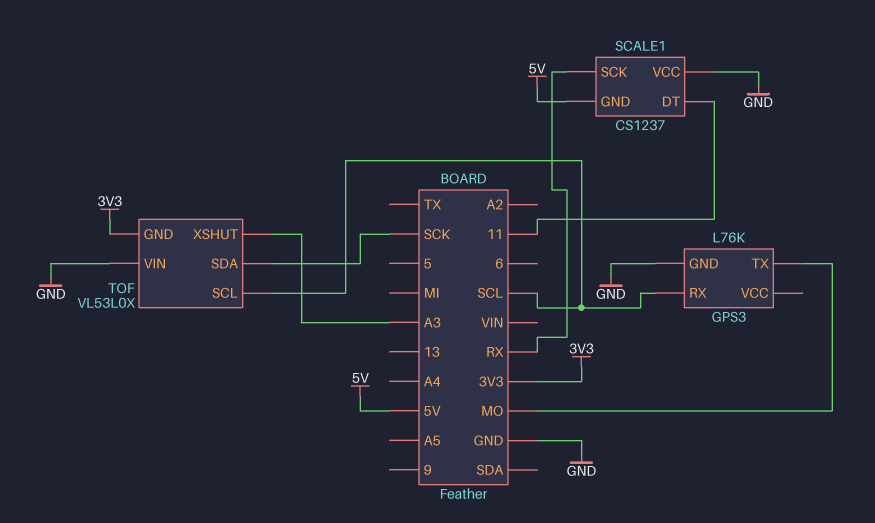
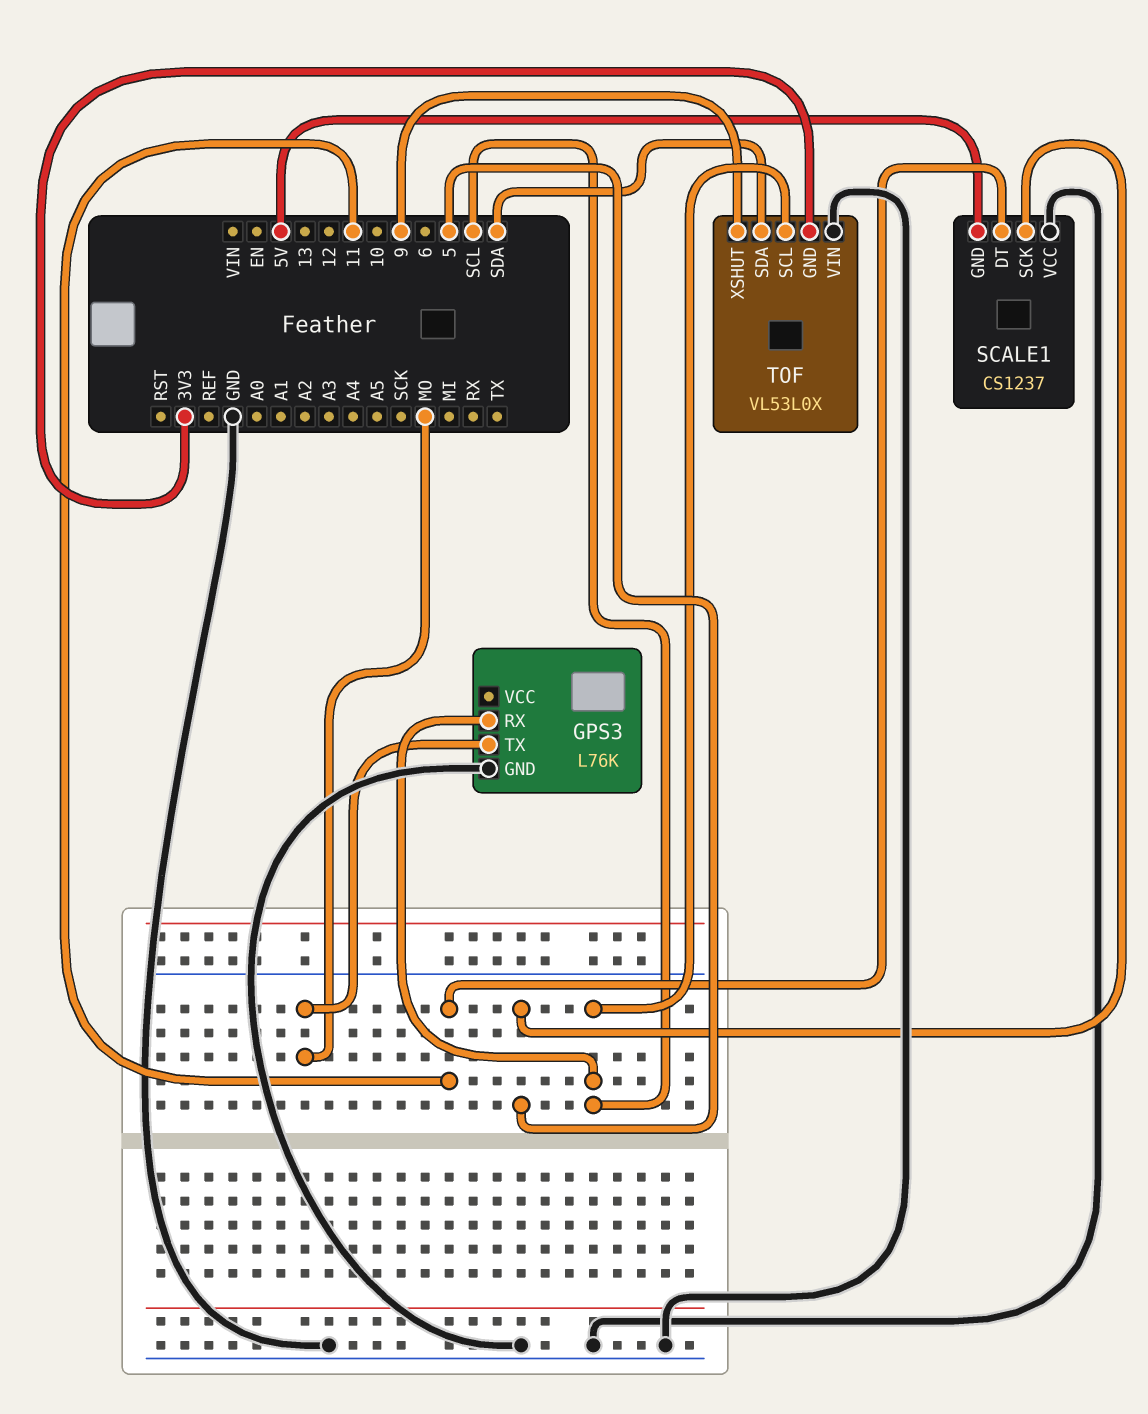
SCALE1 pin SCK: RX -> 5
TOF pin SDA: SCK -> SDA
TOF pin XSHUT: A3 -> 9

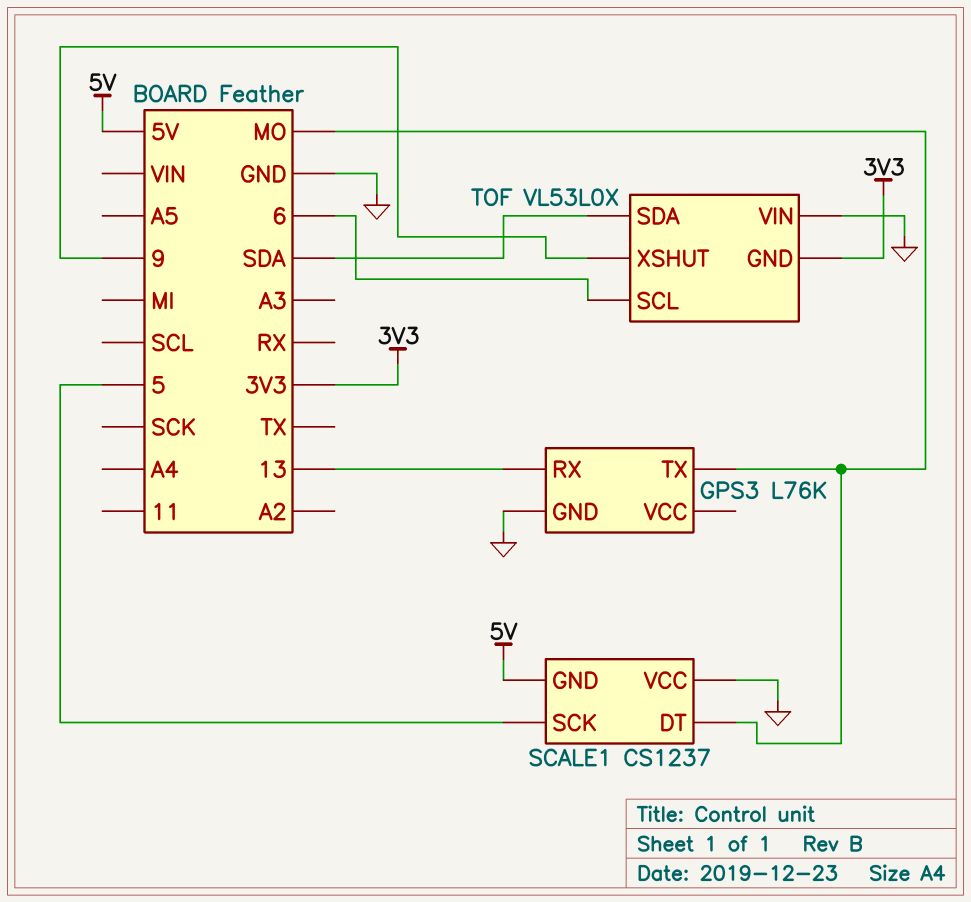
GPS3 pin RX: SCL -> 13
SCALE1 pin DT: 11 -> MO
TOF pin SCL: SCL -> 6

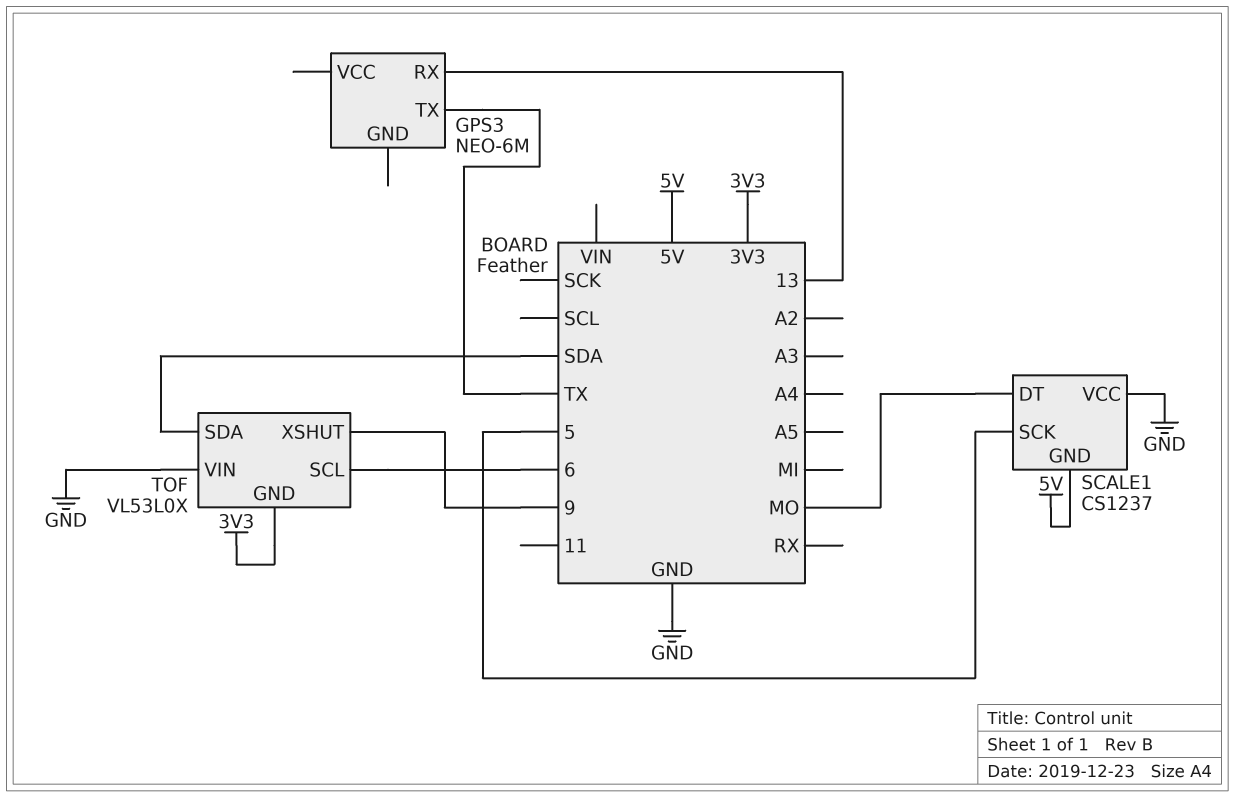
GPS3: L76K -> NEO-6M
GPS3 pin GND: GND -> none
GPS3 pin TX: MO -> TX

